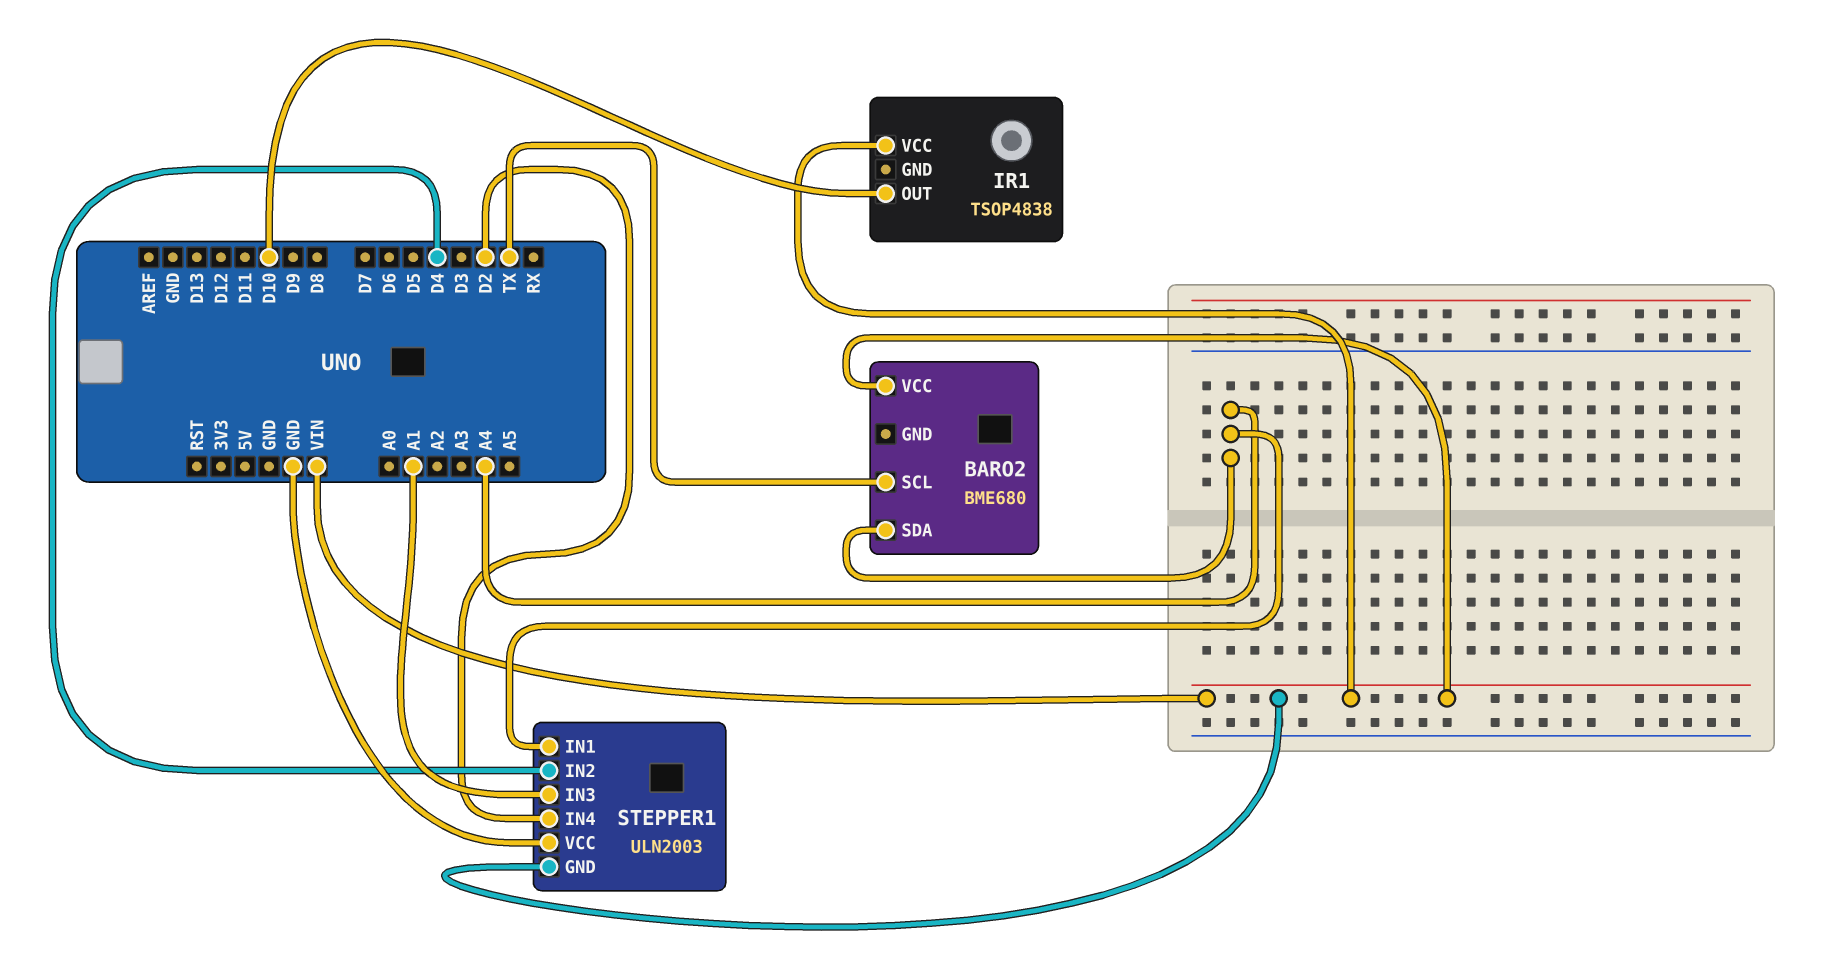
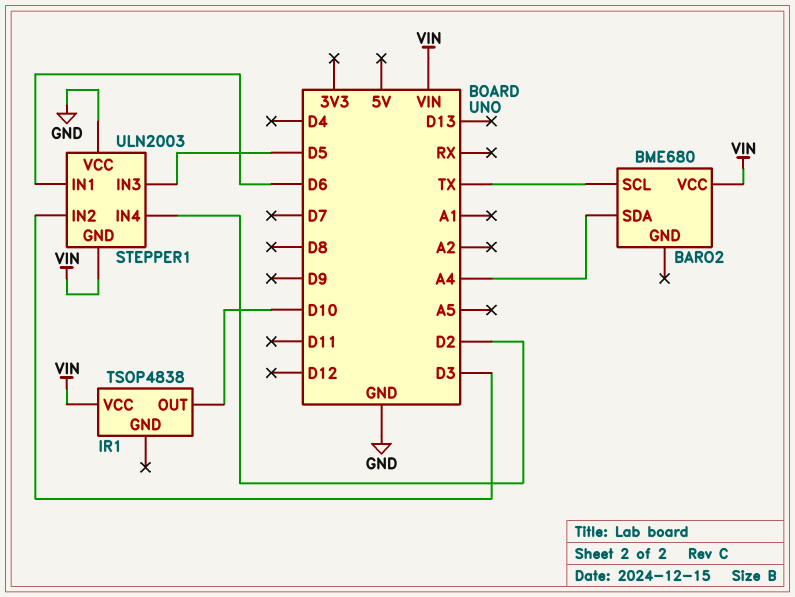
STEPPER1 pin IN1: A4 -> D6
STEPPER1 pin IN2: D4 -> D3
STEPPER1 pin IN3: A1 -> D5

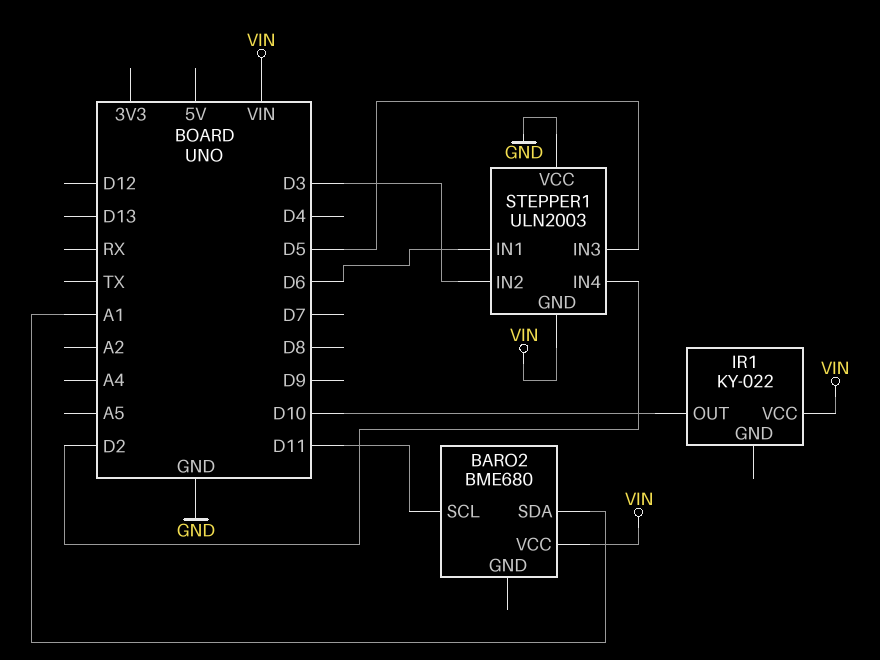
BARO2 pin SCL: TX -> D11
BARO2 pin SDA: A4 -> A1
IR1: TSOP4838 -> KY-022

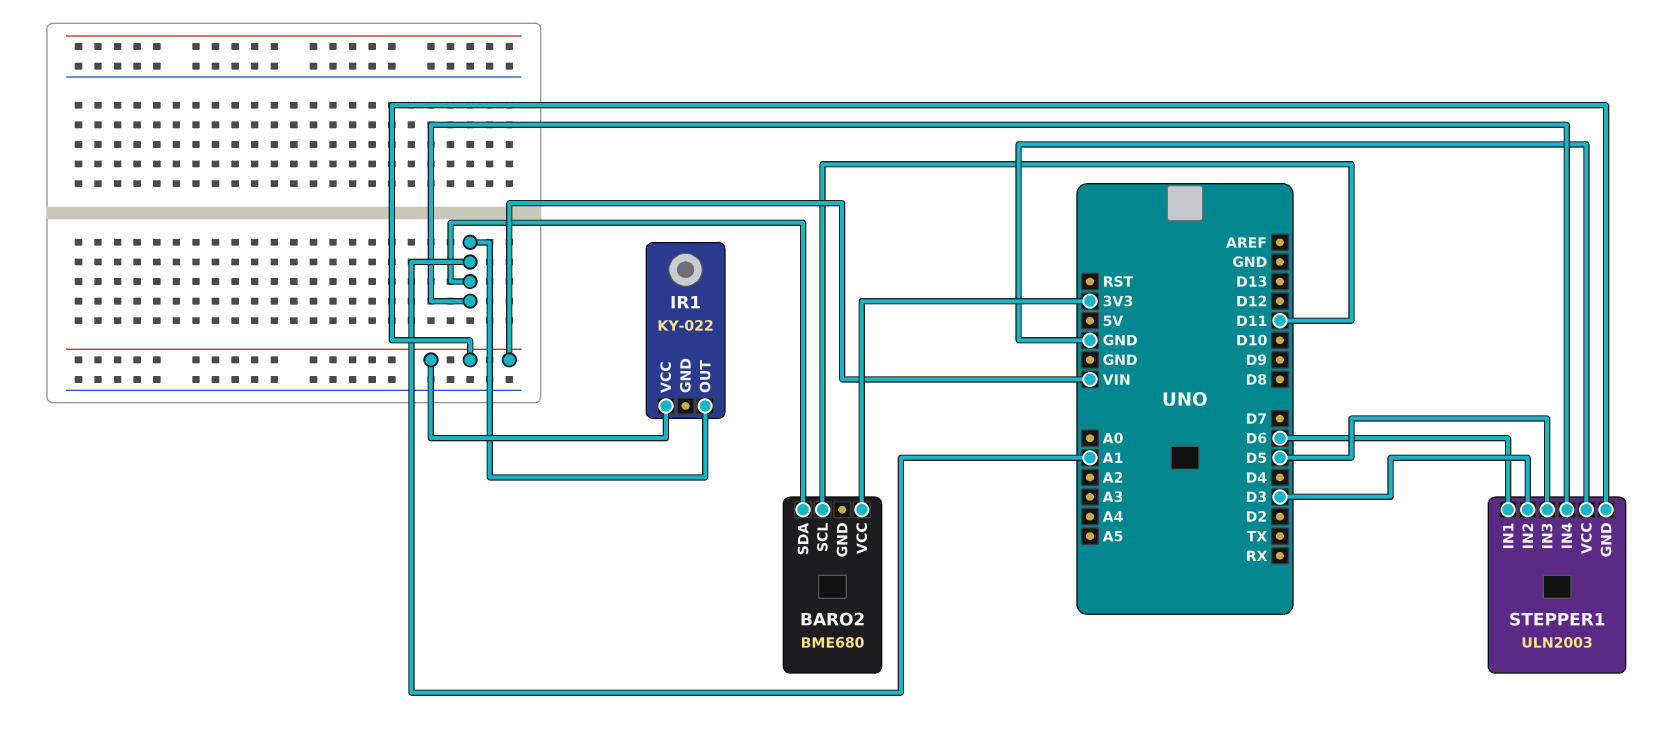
BARO2 pin VCC: VIN -> 3V3
IR1 pin OUT: D10 -> A1
STEPPER1 pin IN4: D2 -> A1

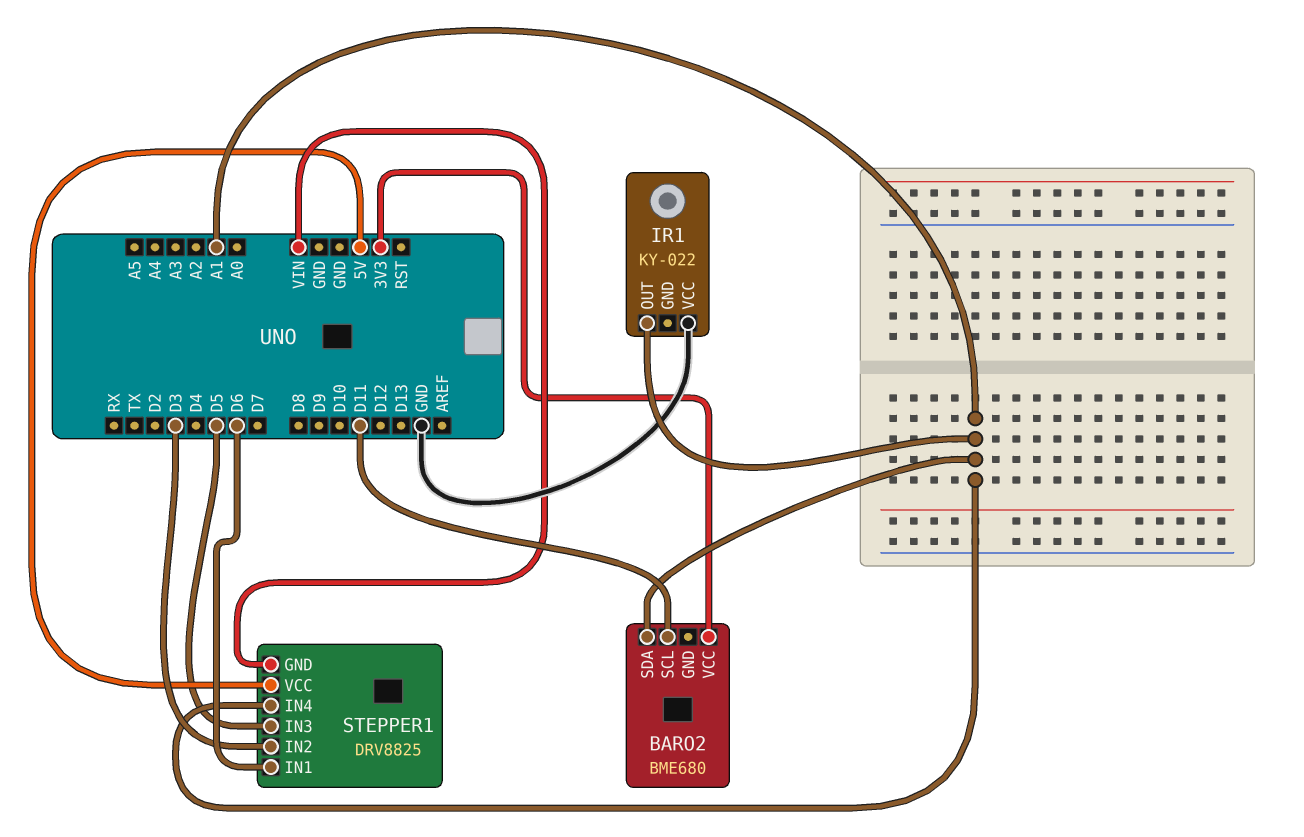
IR1 pin VCC: VIN -> GND
STEPPER1: ULN2003 -> DRV8825
STEPPER1 pin VCC: GND -> 5V

